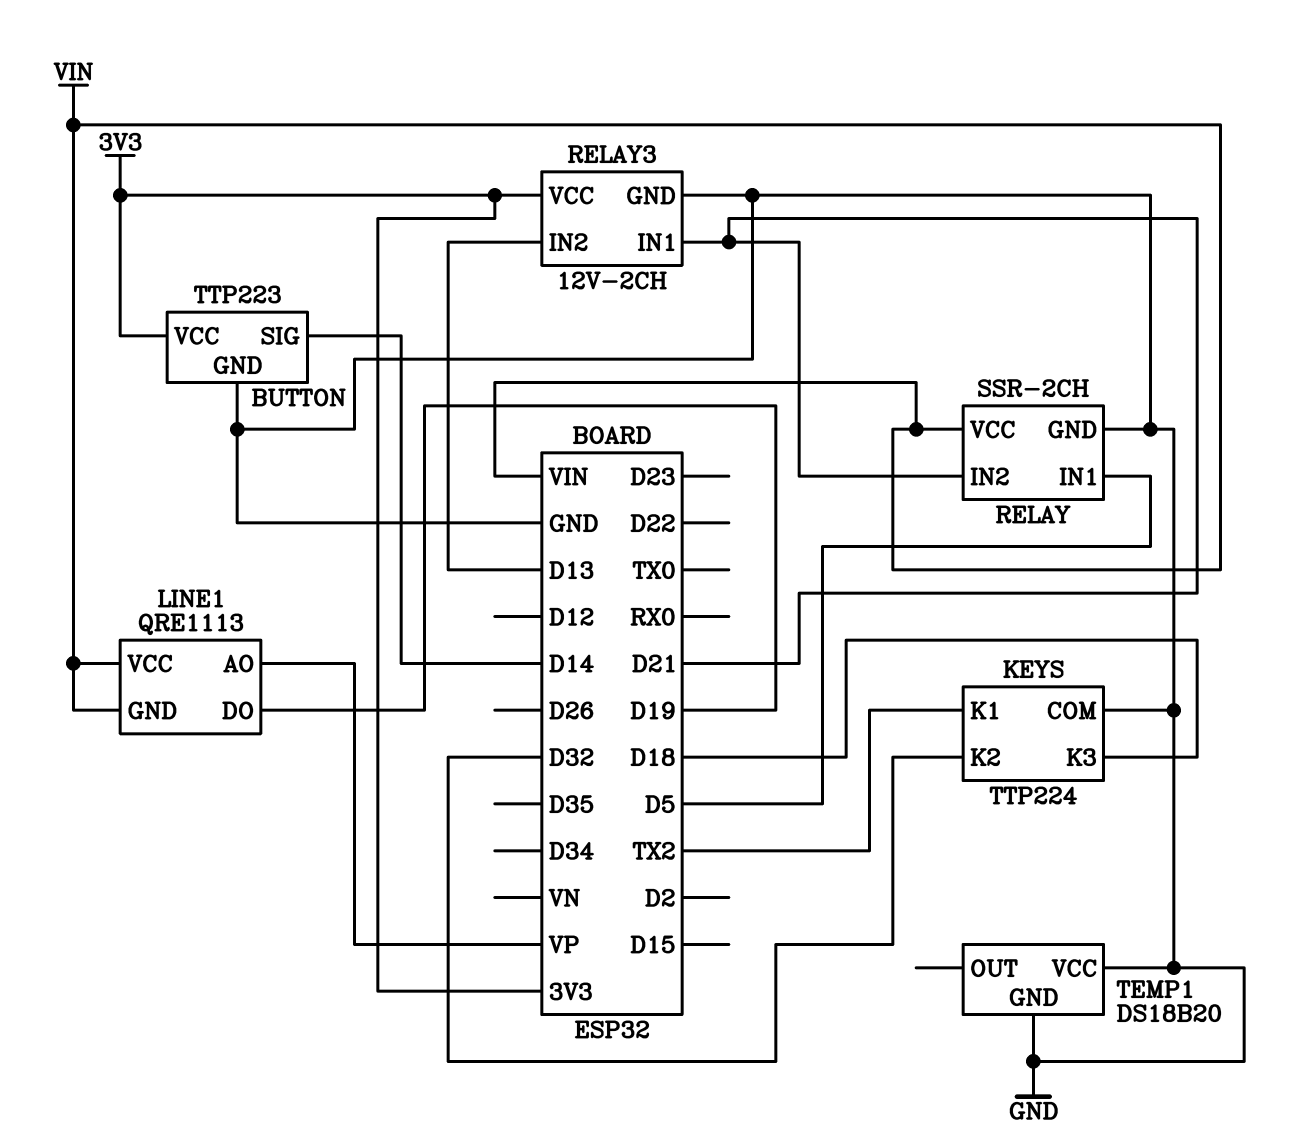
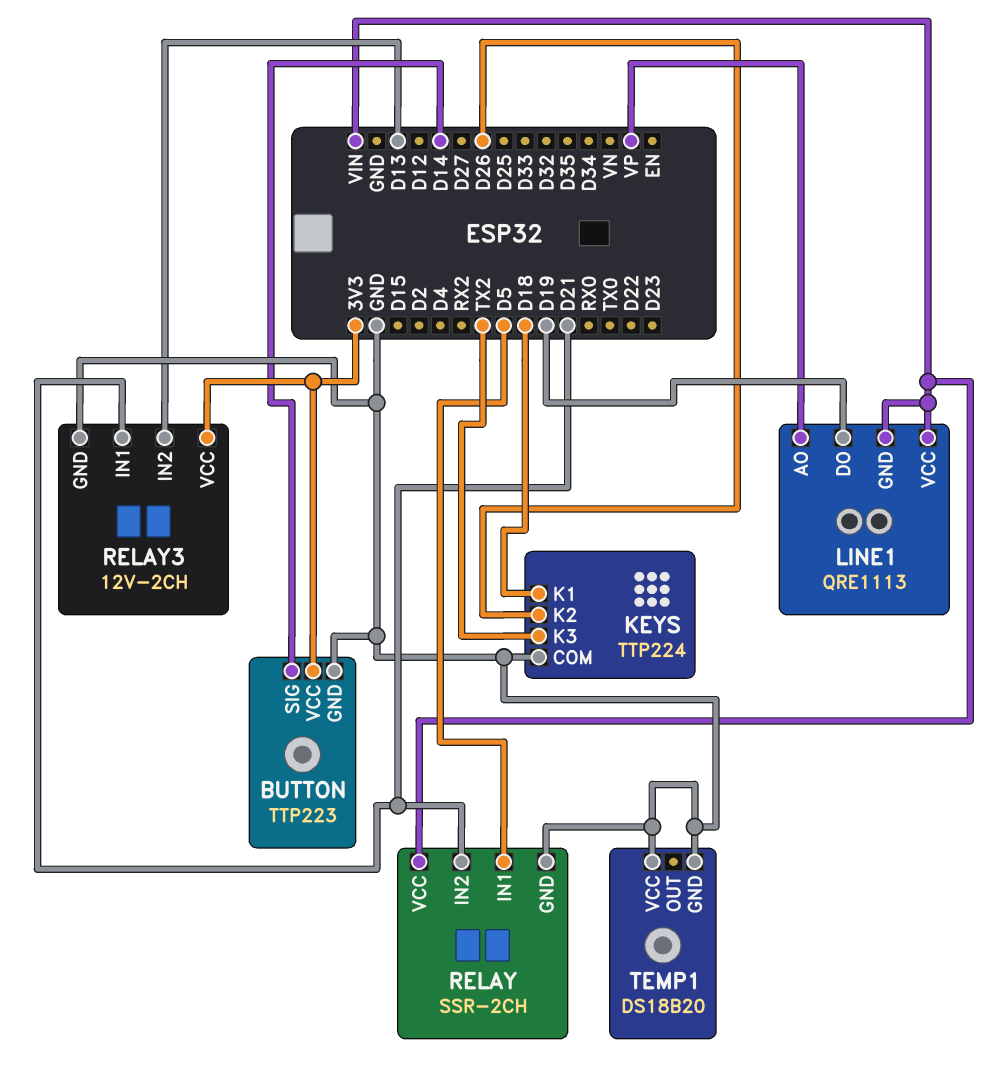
KEYS pin K1: TX2 -> D18
KEYS pin K2: D32 -> D26
KEYS pin K3: D18 -> TX2

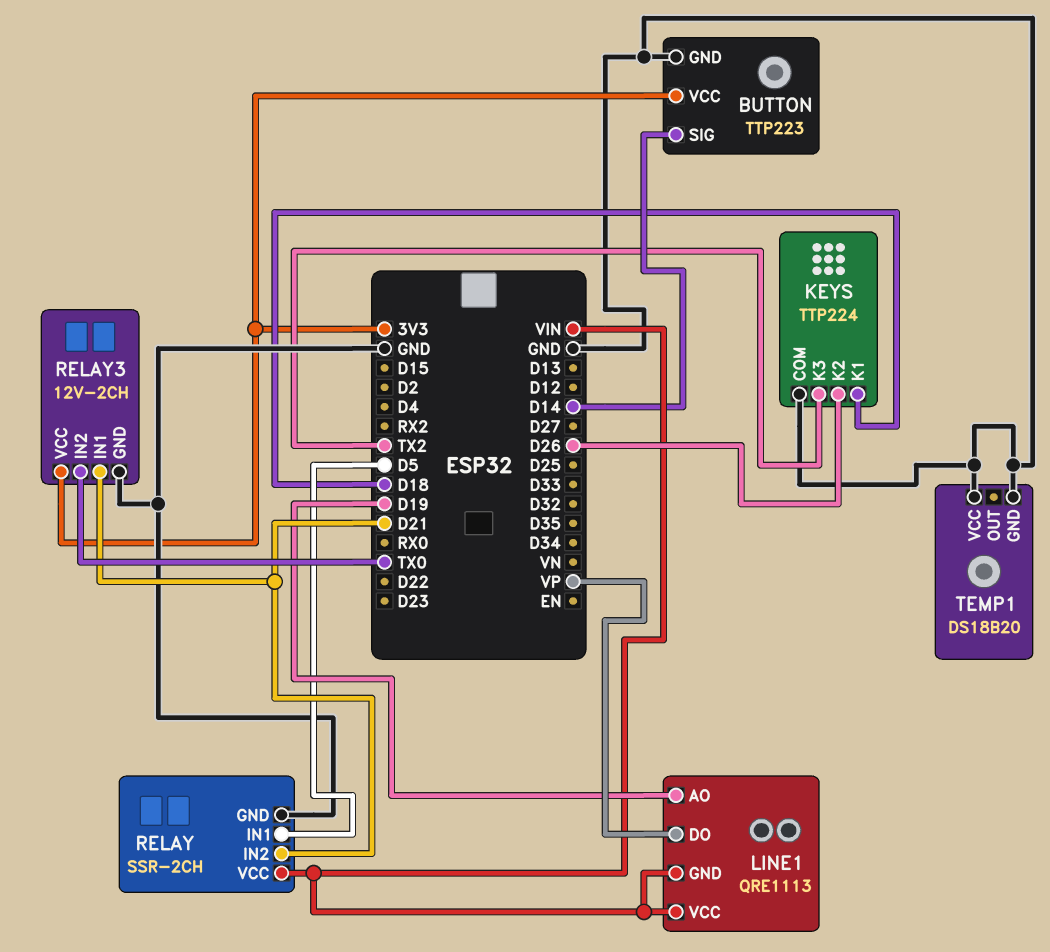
LINE1 pin AO: VP -> D19
LINE1 pin DO: D19 -> VP
RELAY3 pin IN2: D13 -> TX0

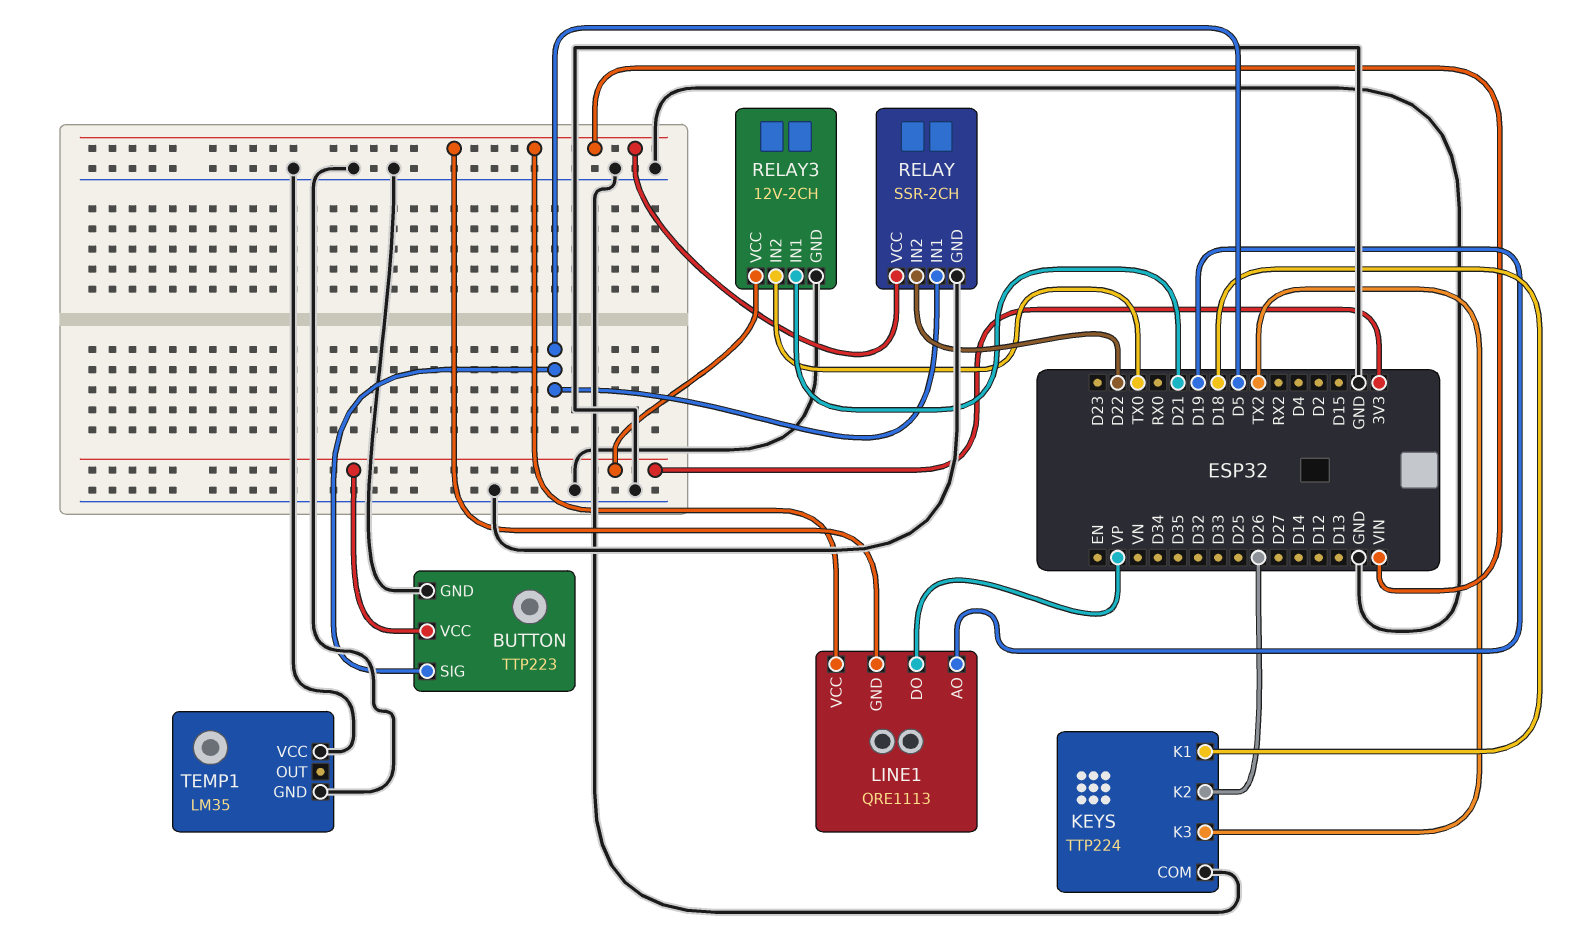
BUTTON pin SIG: D14 -> D5
RELAY pin IN2: D21 -> D22
TEMP1: DS18B20 -> LM35

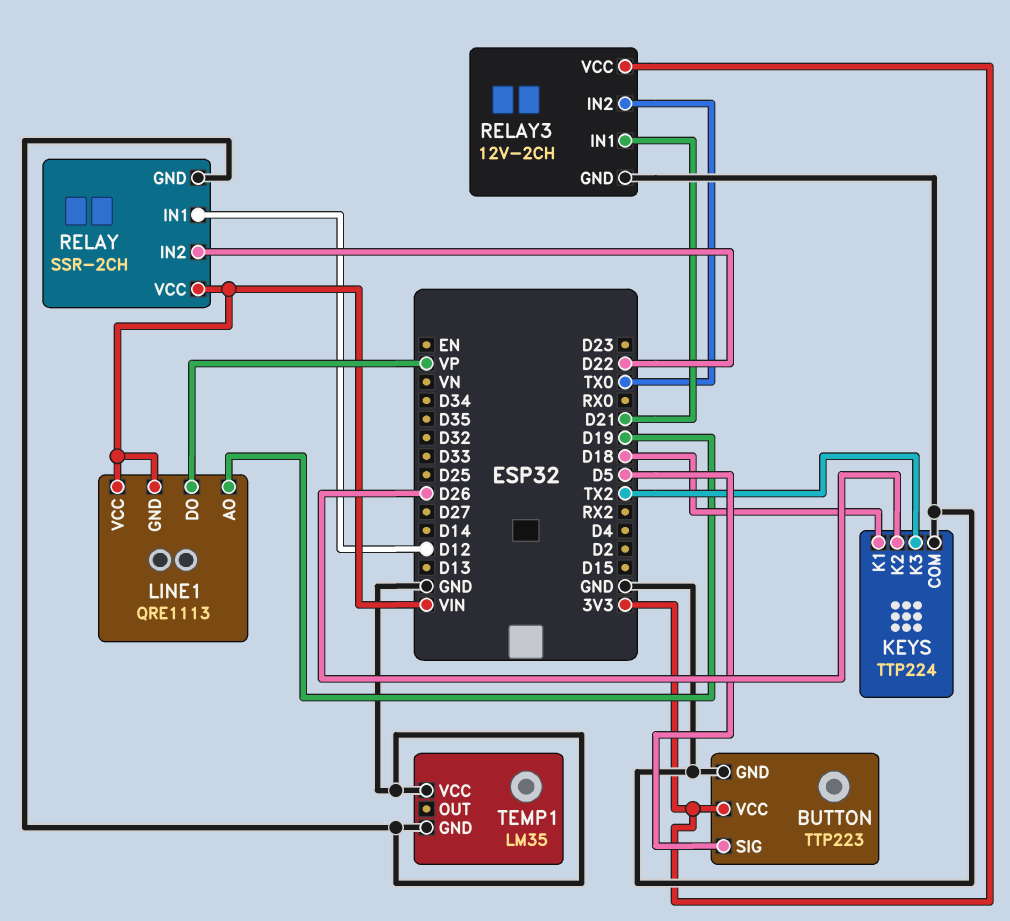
RELAY pin IN1: D5 -> D12

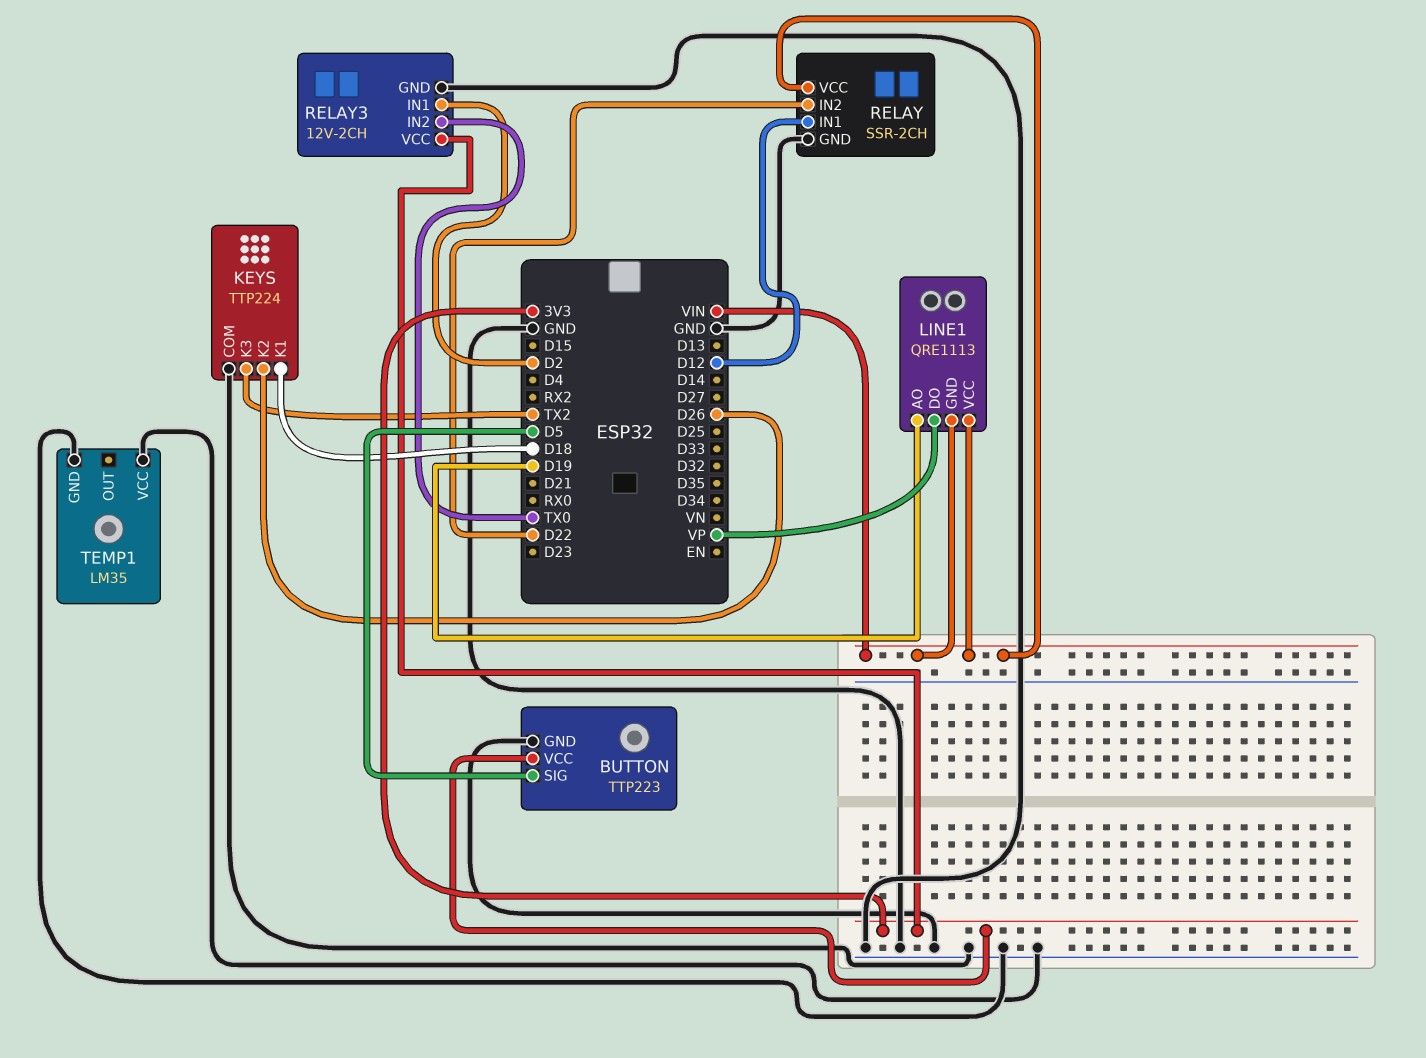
RELAY3 pin IN1: D21 -> D2

